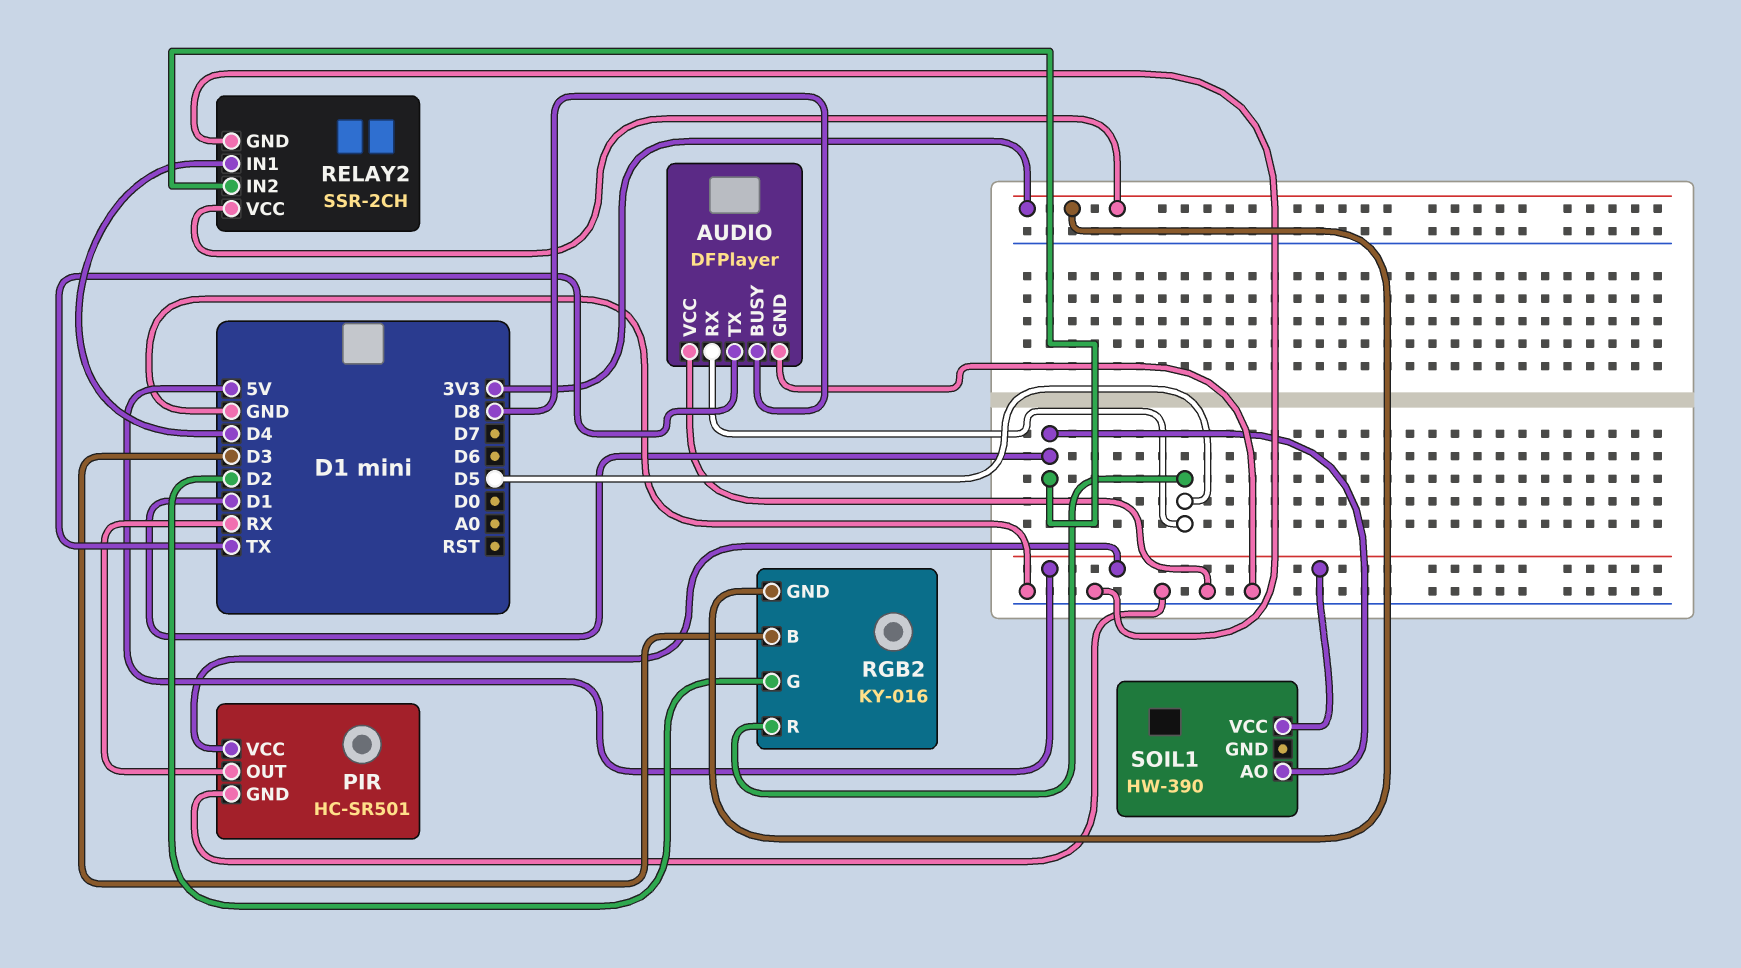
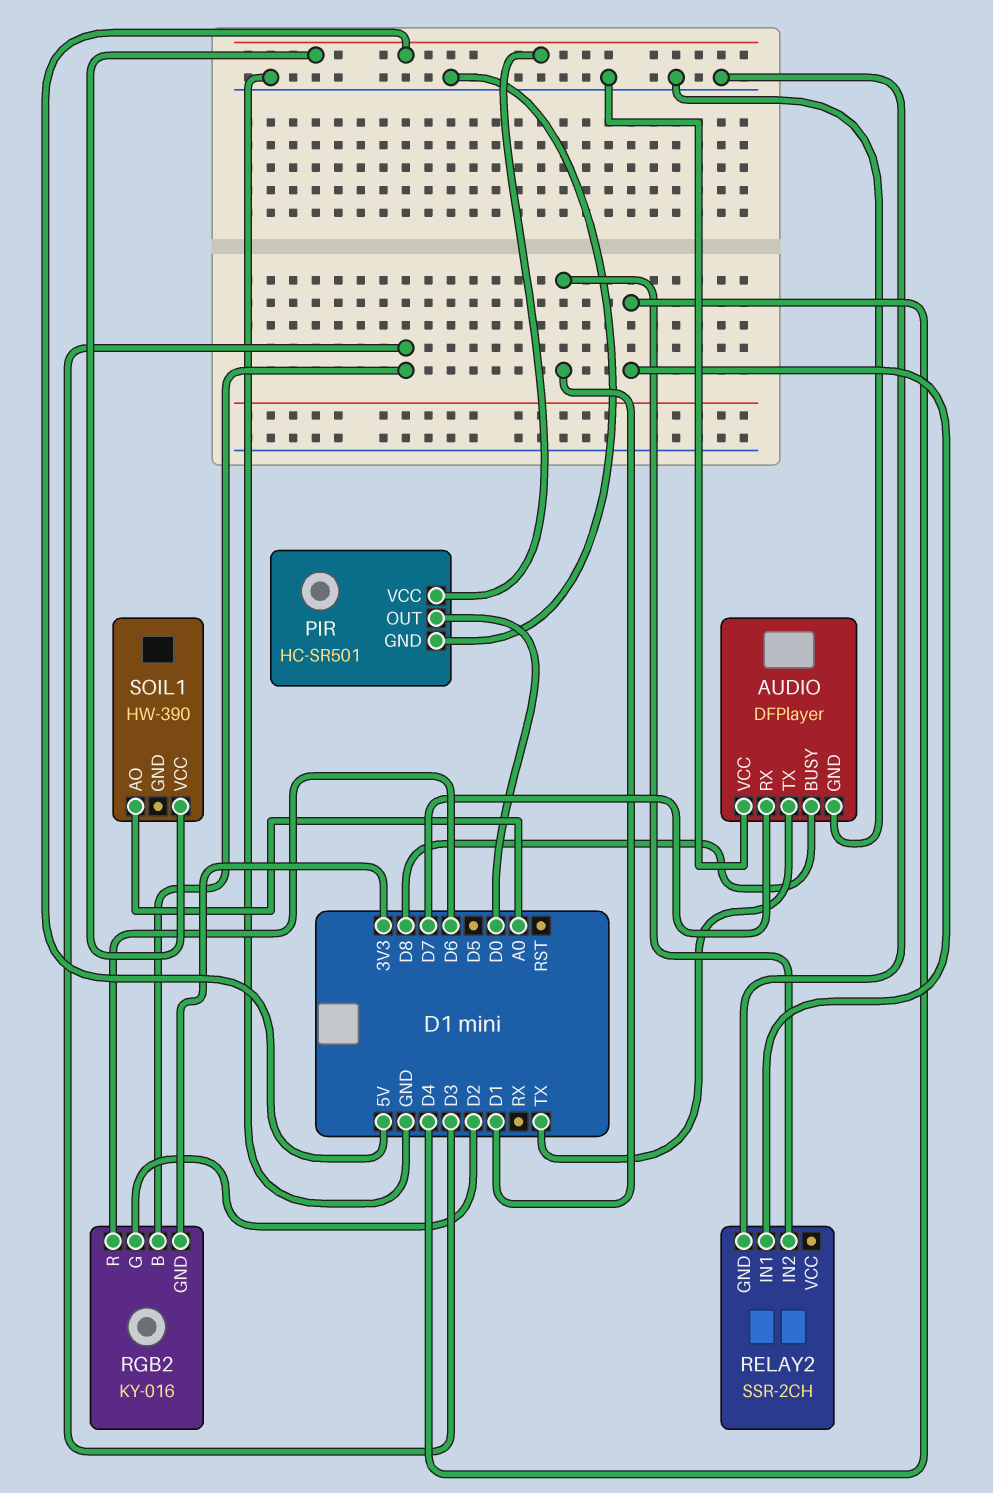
AUDIO pin RX: D5 -> D7
PIR pin OUT: RX -> D0
RELAY2 pin VCC: 3V3 -> none
RGB2 pin R: D5 -> D6
SOIL1 pin AO: D1 -> A0

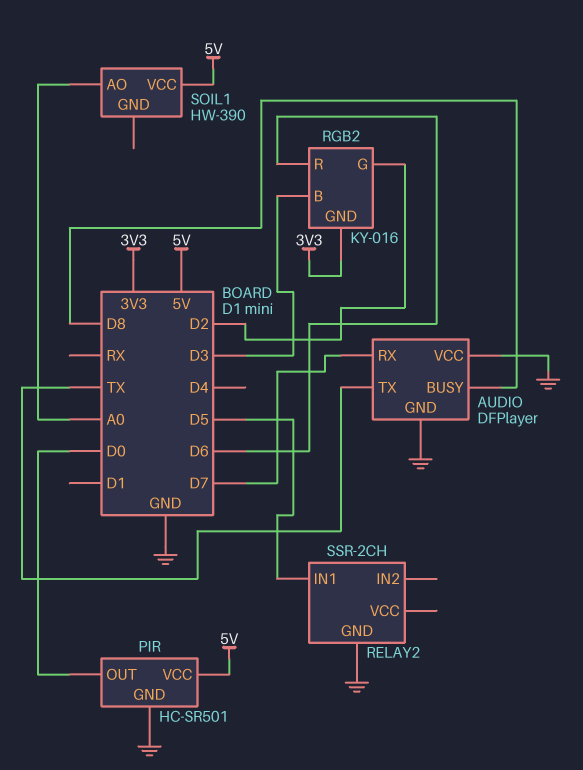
RELAY2 pin IN1: D4 -> D5
RELAY2 pin IN2: D1 -> none

